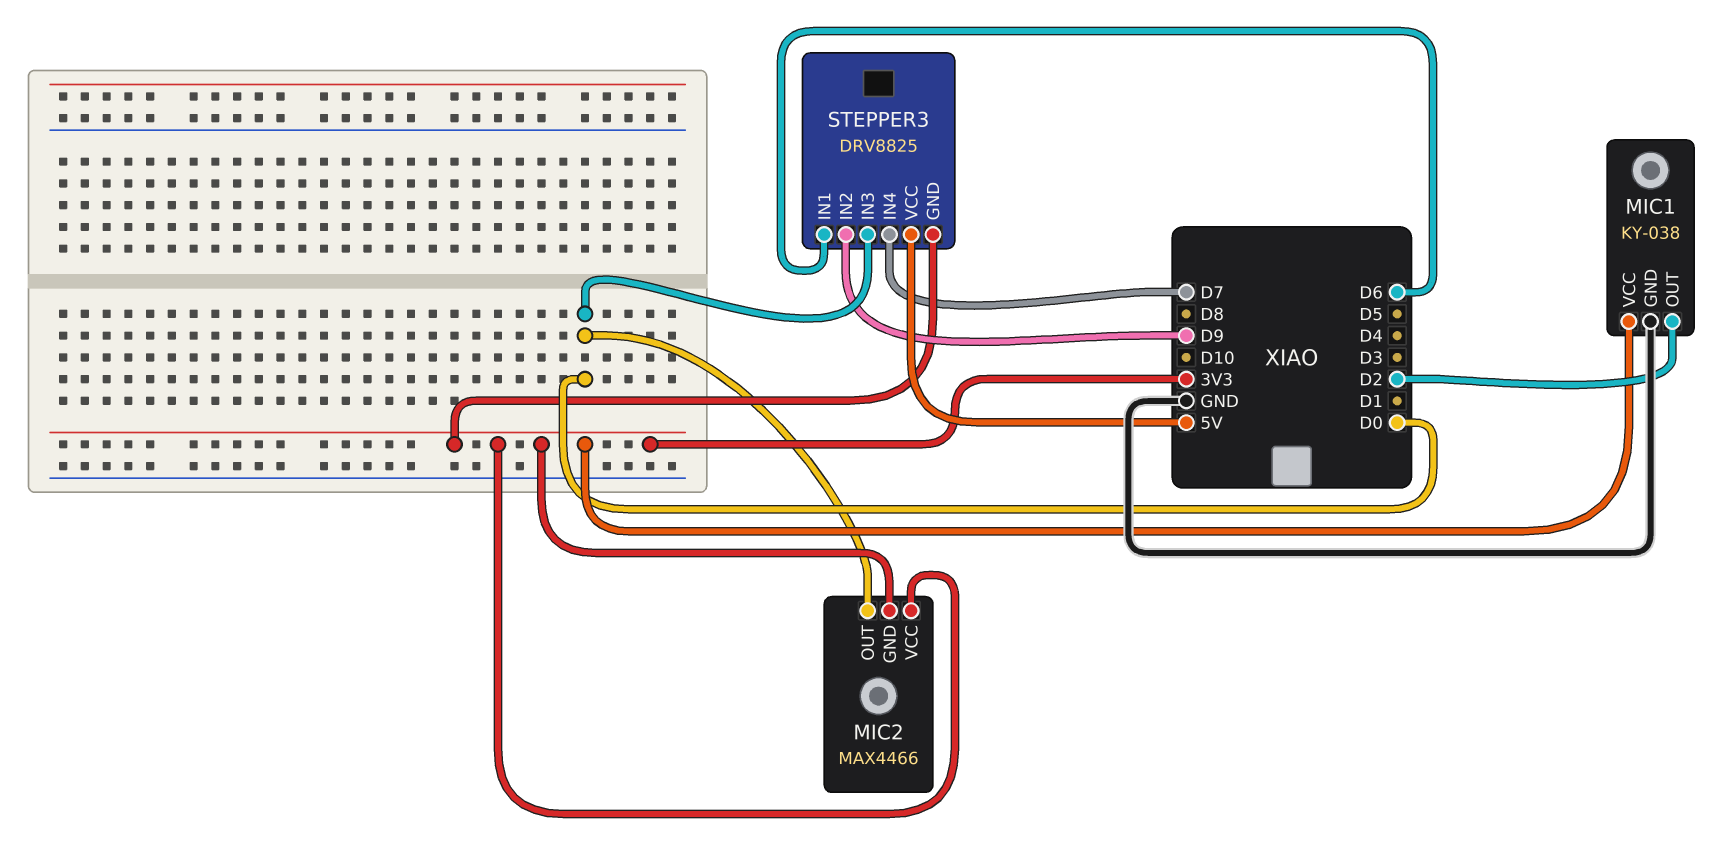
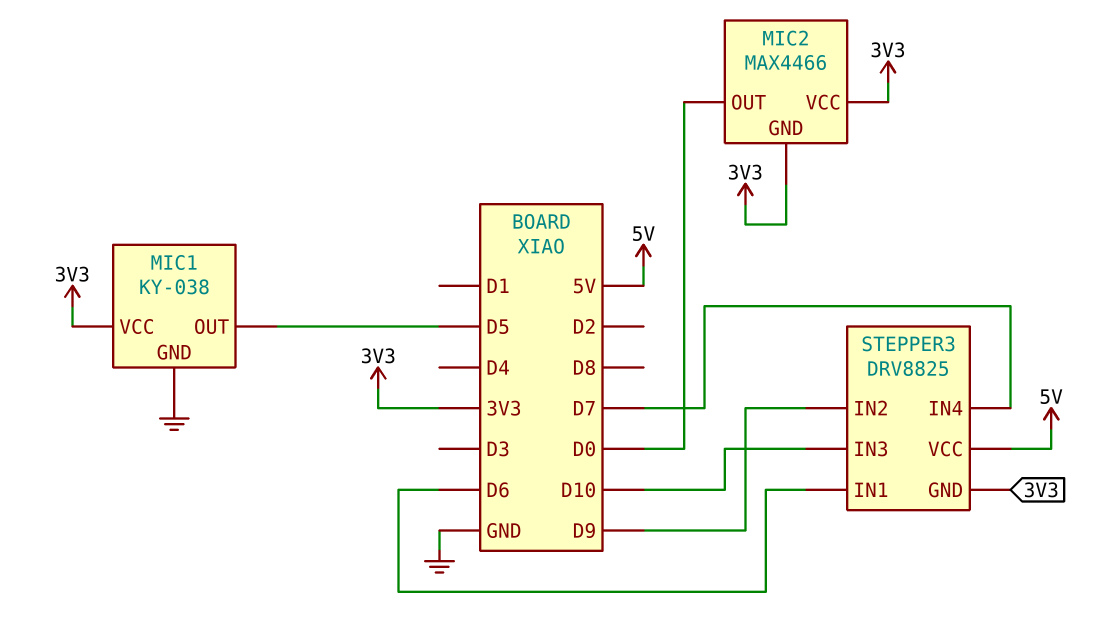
MIC1 pin OUT: D2 -> D5
STEPPER3 pin IN3: D0 -> D10

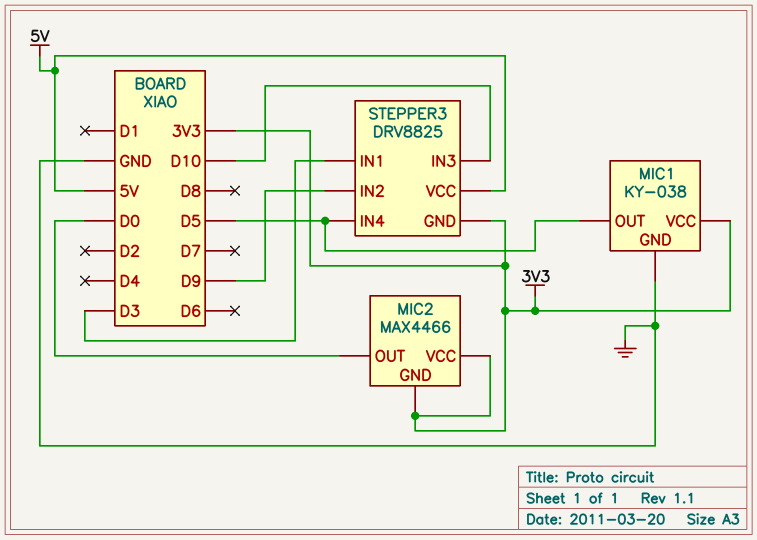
STEPPER3 pin IN1: D6 -> D3
STEPPER3 pin IN4: D7 -> D5

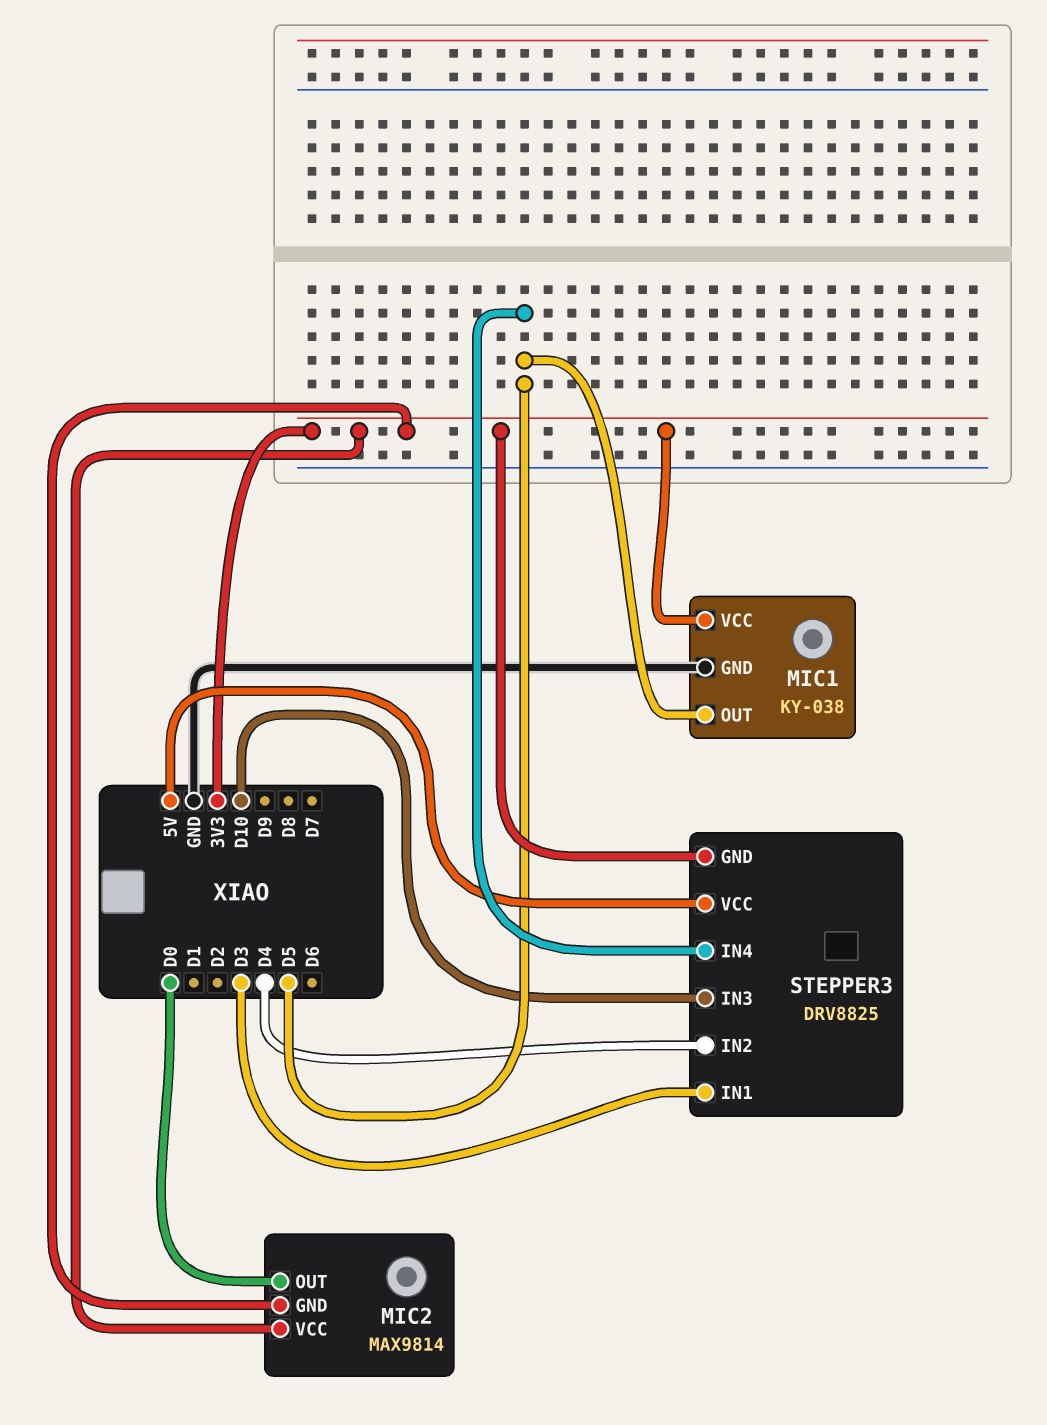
MIC2: MAX4466 -> MAX9814
STEPPER3 pin IN2: D9 -> D4

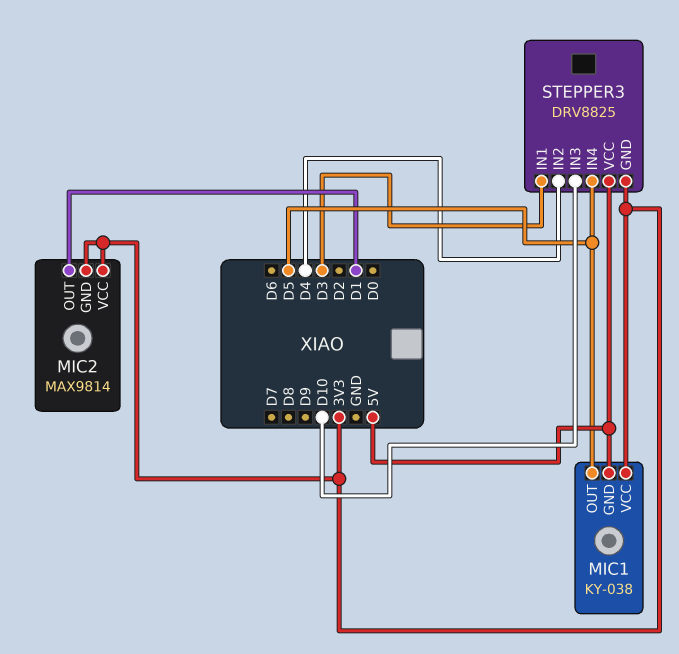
MIC1 pin GND: GND -> 5V
MIC2 pin OUT: D0 -> D1

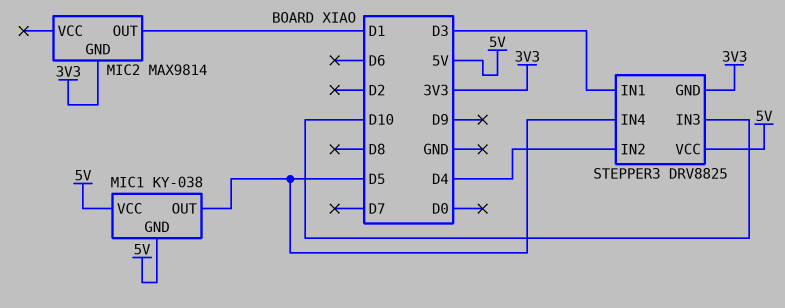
MIC1 pin VCC: 3V3 -> 5V
MIC2 pin VCC: 3V3 -> none

